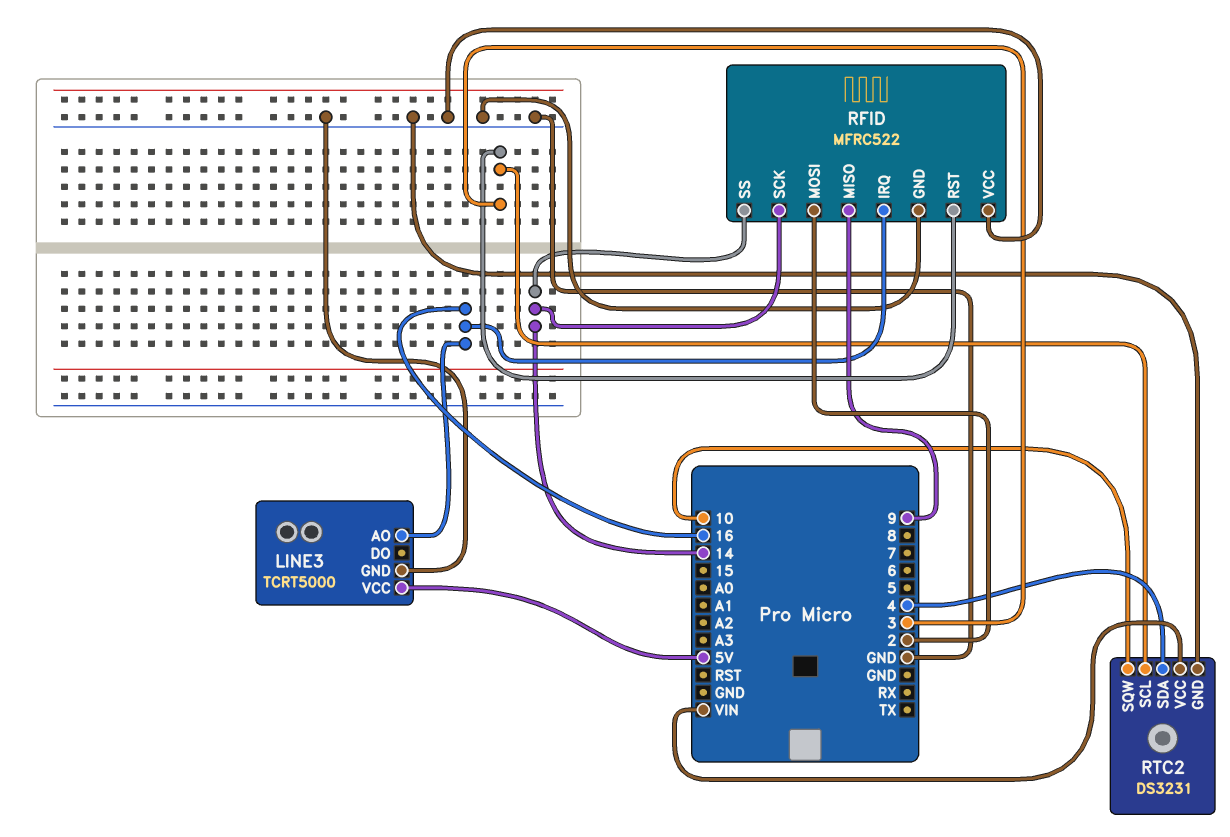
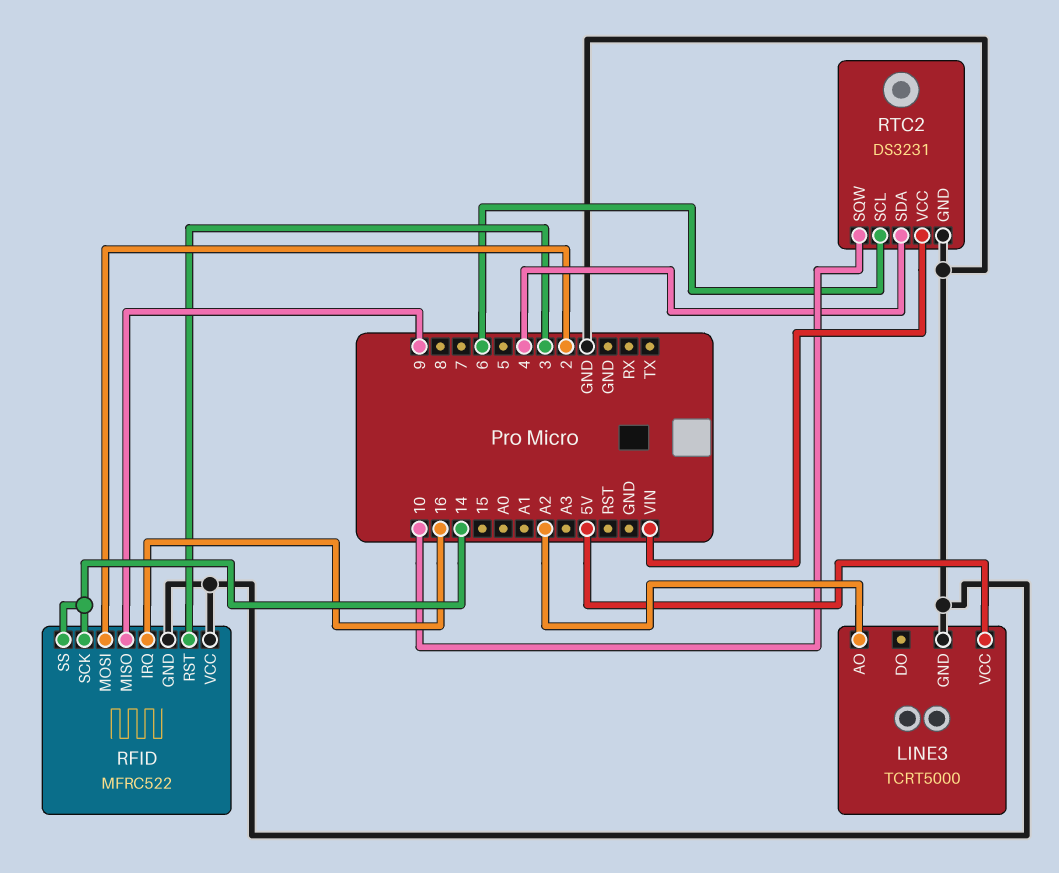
LINE3 pin AO: 16 -> A2
RTC2 pin SCL: 3 -> 6

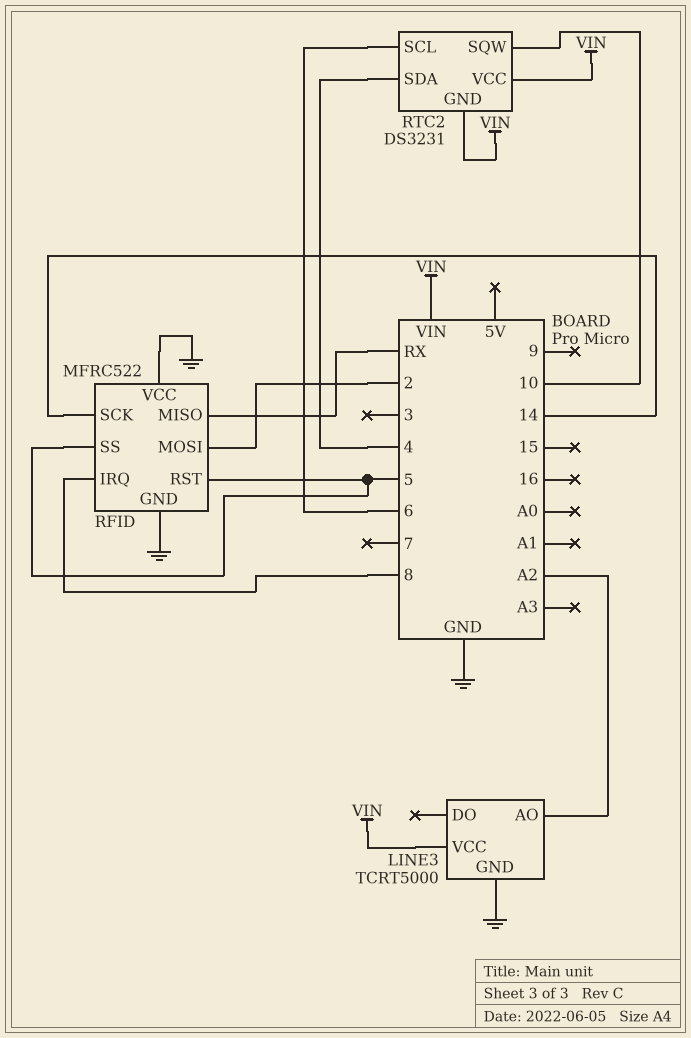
LINE3 pin VCC: 5V -> VIN
RFID pin IRQ: 16 -> 8
RFID pin MISO: 9 -> RX
RFID pin RST: 3 -> 5
RFID pin SS: 14 -> 5
RTC2 pin GND: GND -> VIN

